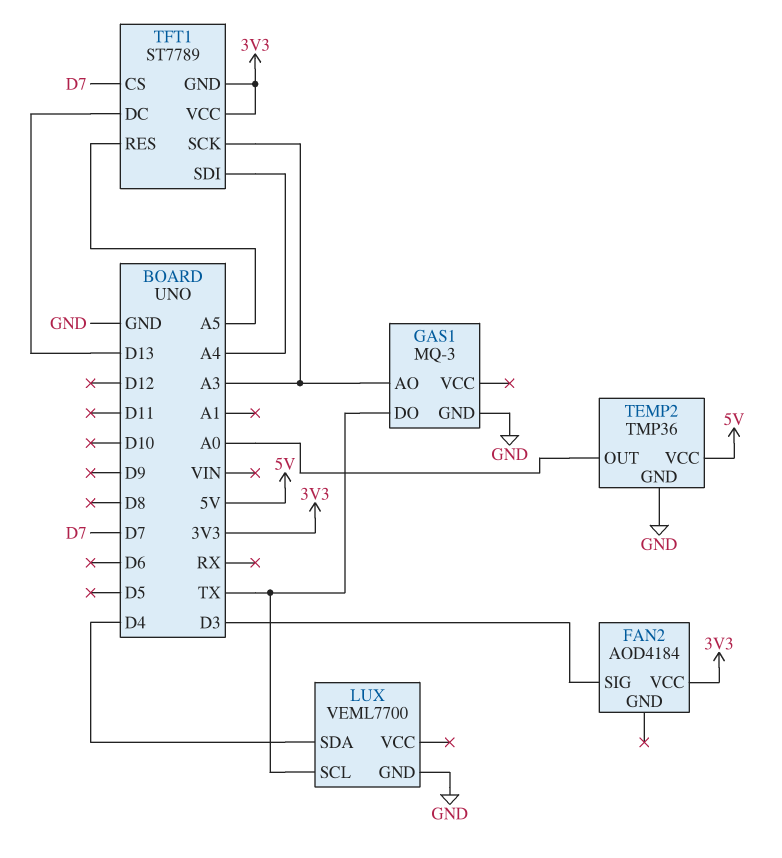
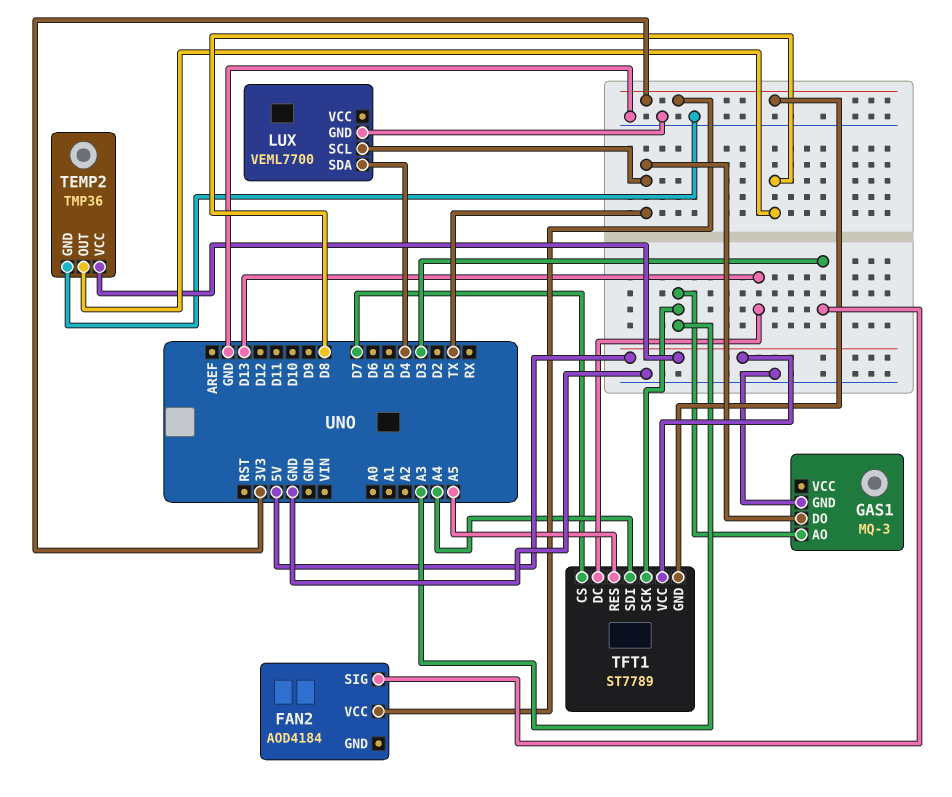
TEMP2 pin OUT: A0 -> D8
TFT1 pin VCC: 3V3 -> 5V

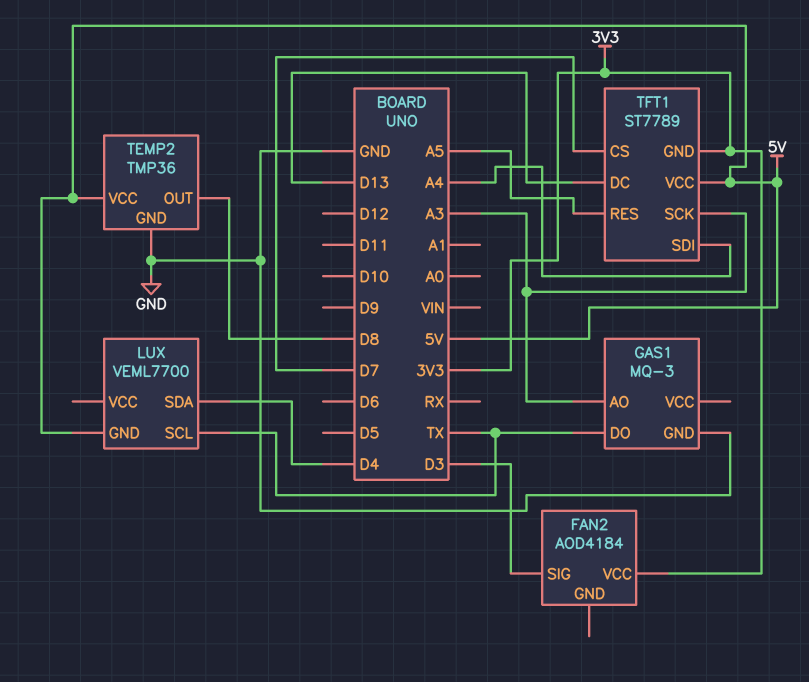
LUX pin GND: GND -> 5V

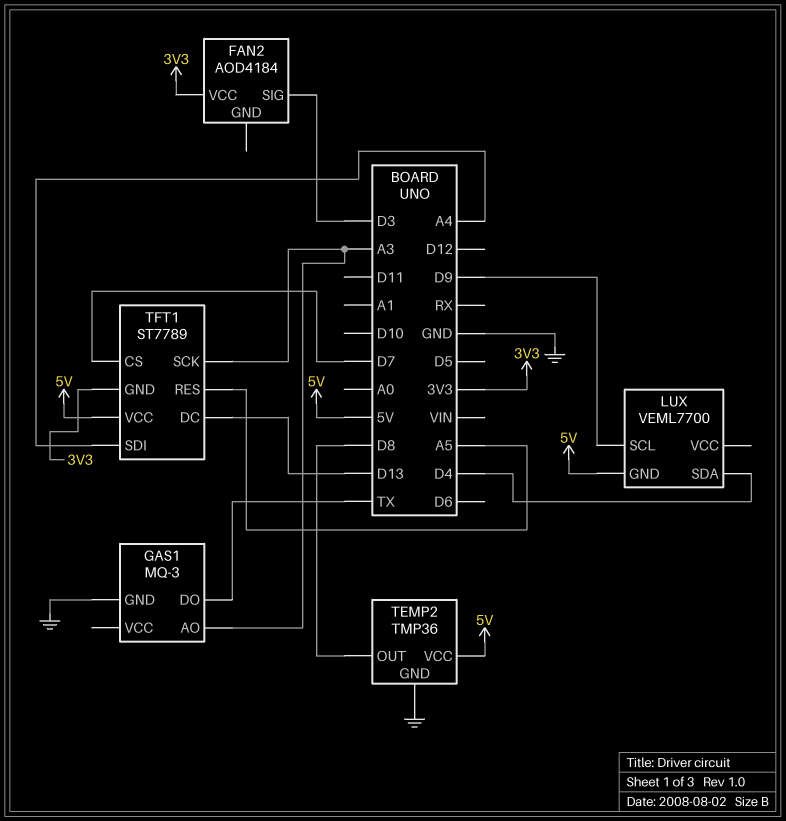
LUX pin SCL: TX -> D9

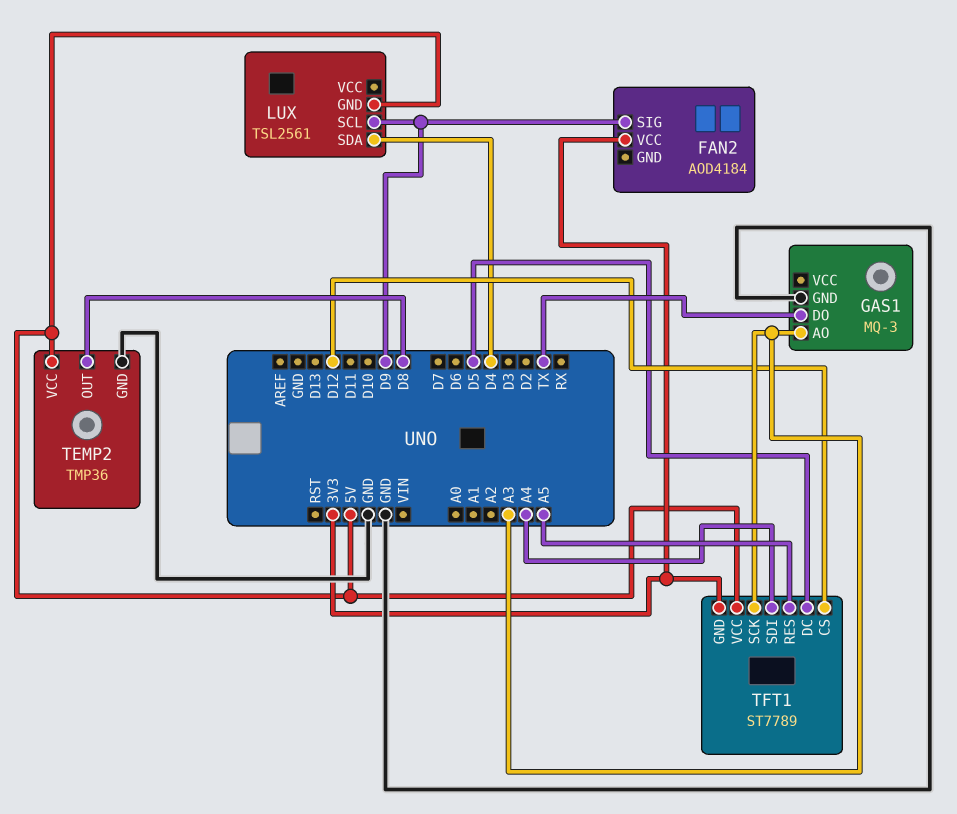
FAN2 pin SIG: D3 -> D9
LUX: VEML7700 -> TSL2561
TFT1 pin CS: D7 -> D12
TFT1 pin DC: D13 -> D5

